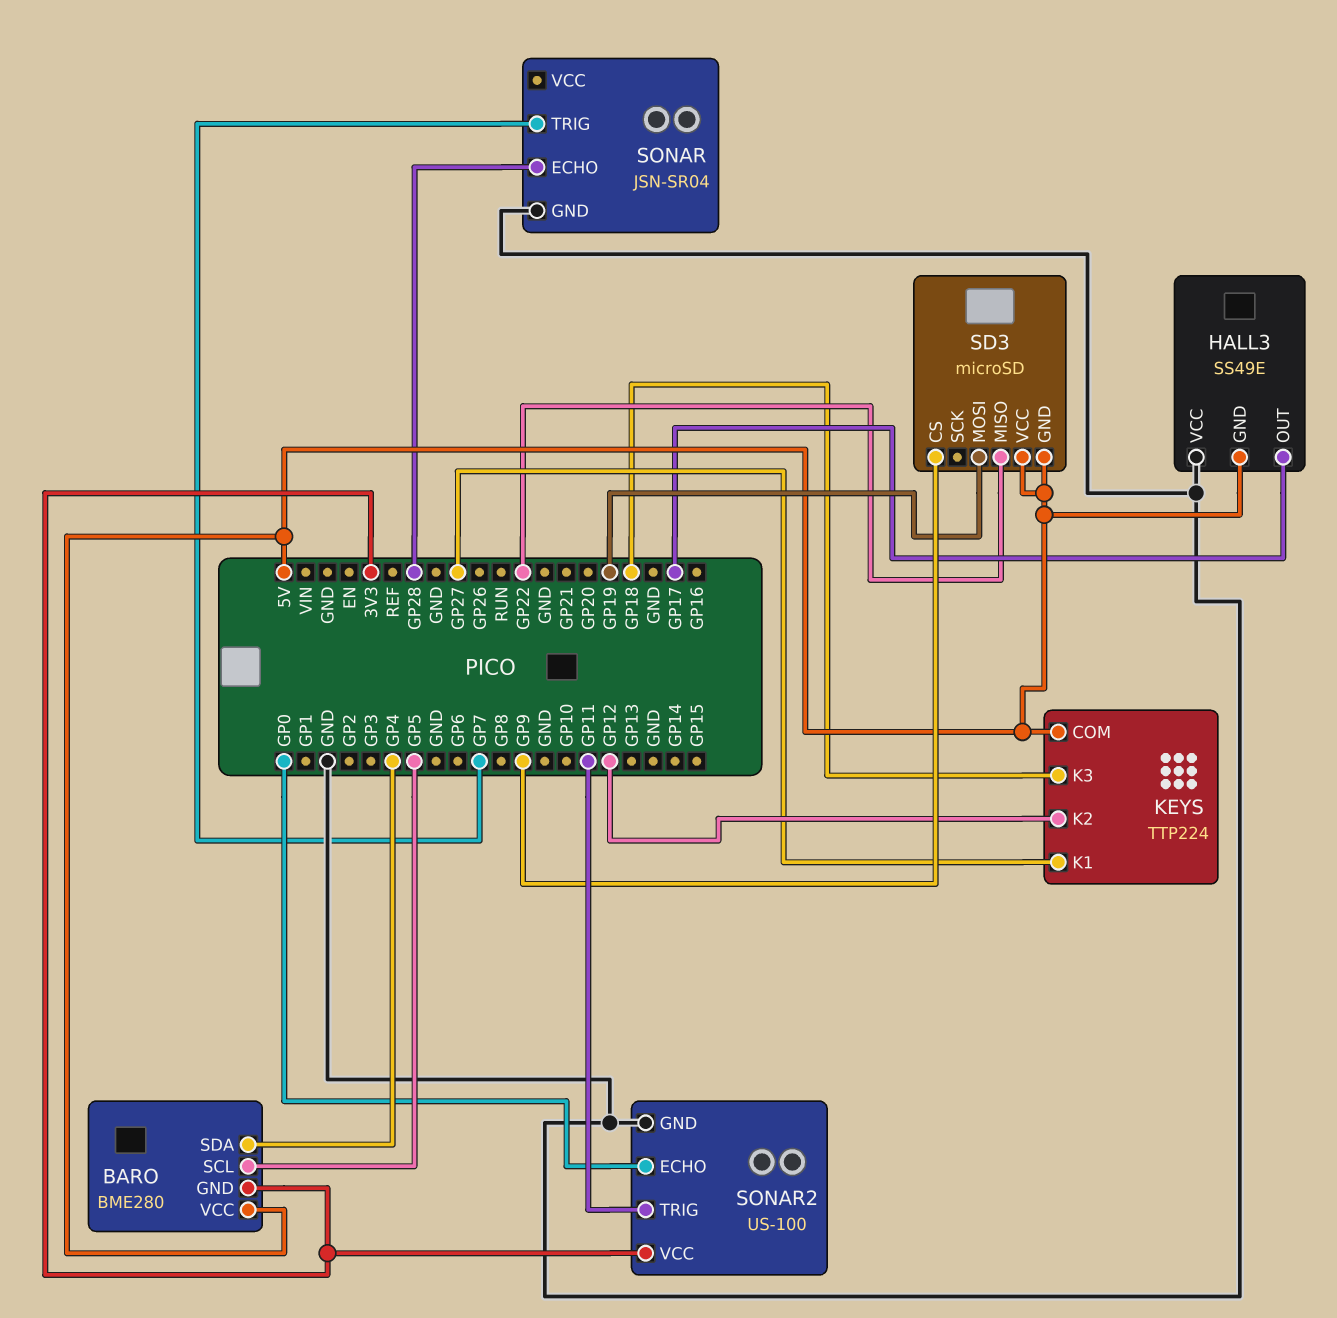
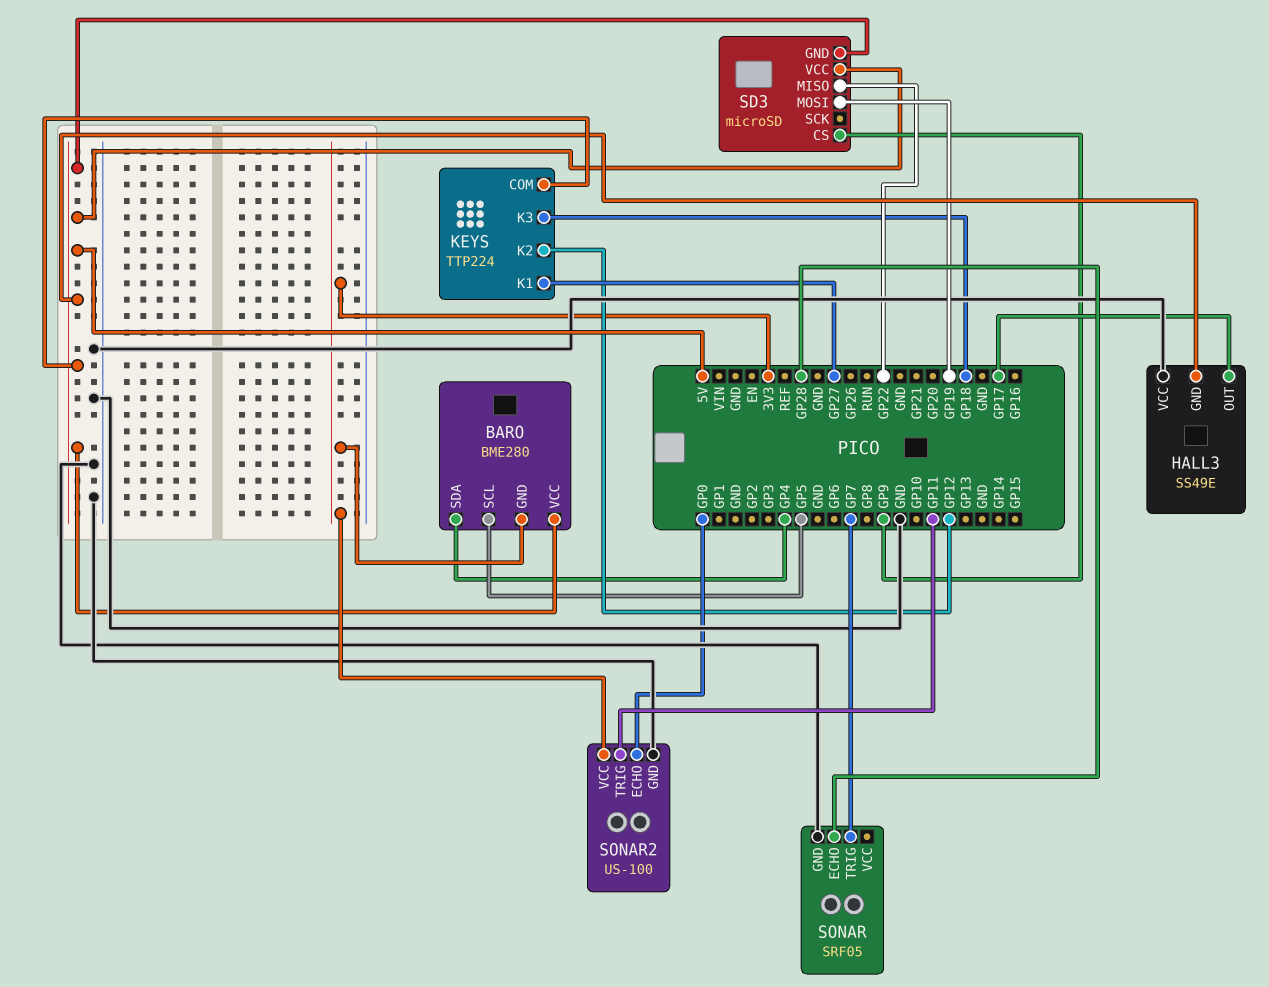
SONAR: JSN-SR04 -> SRF05

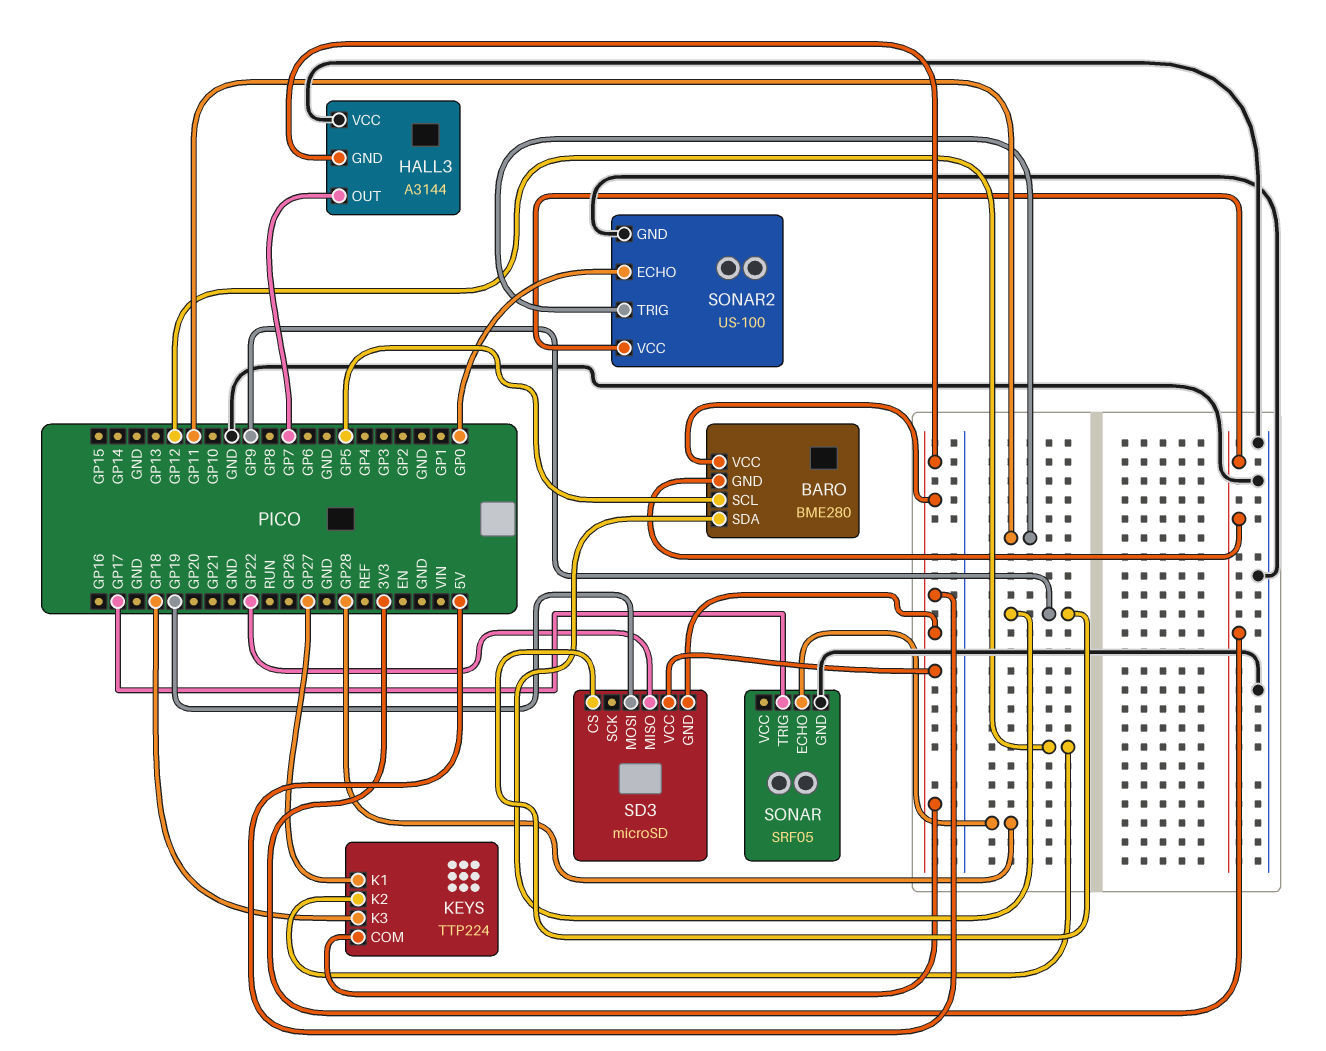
BARO pin SDA: GP4 -> GP9
HALL3: SS49E -> A3144
HALL3 pin OUT: GP17 -> GP7
SONAR pin TRIG: GP7 -> GP17

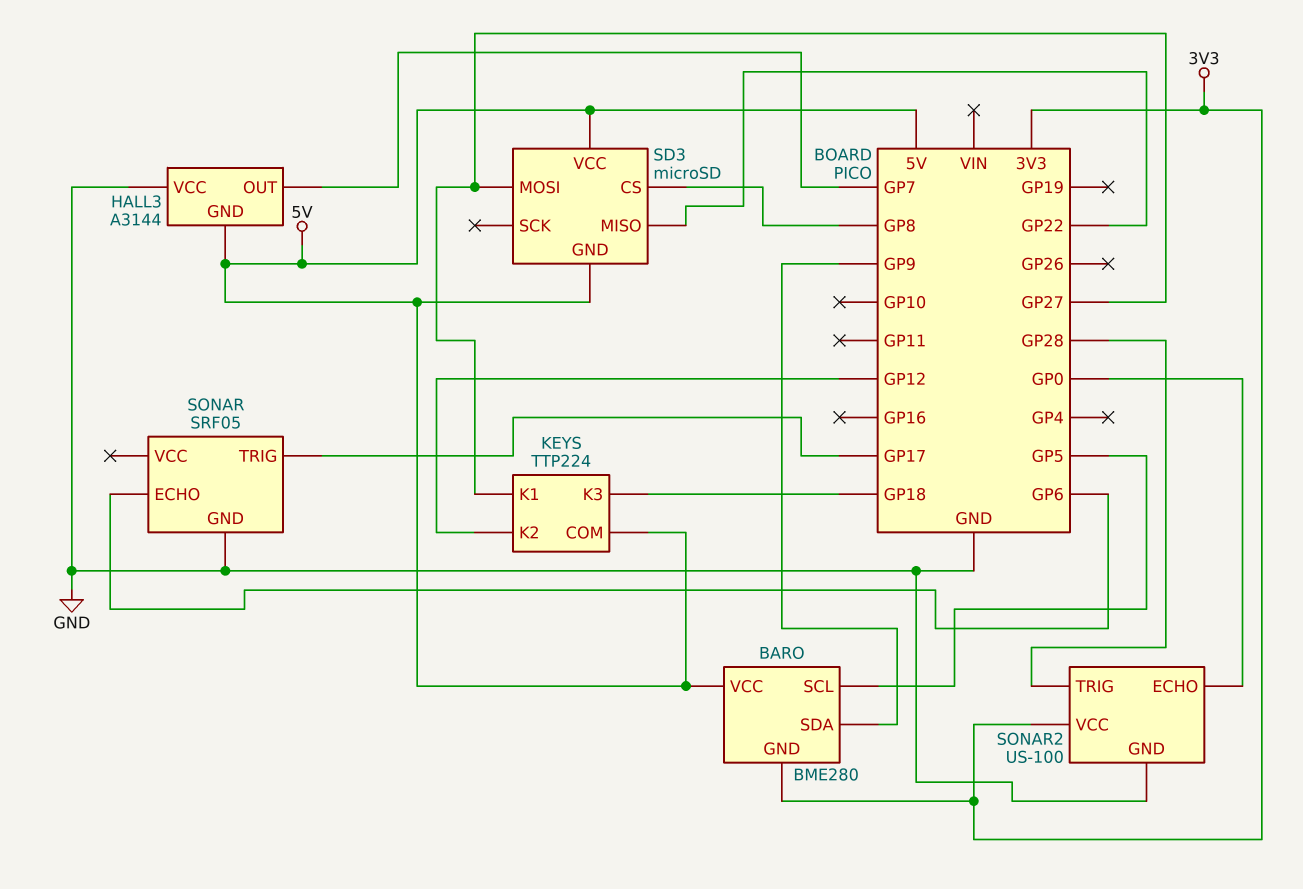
SD3 pin CS: GP9 -> GP8
SD3 pin MOSI: GP19 -> GP27
SONAR pin ECHO: GP28 -> GP6
SONAR2 pin TRIG: GP11 -> GP28

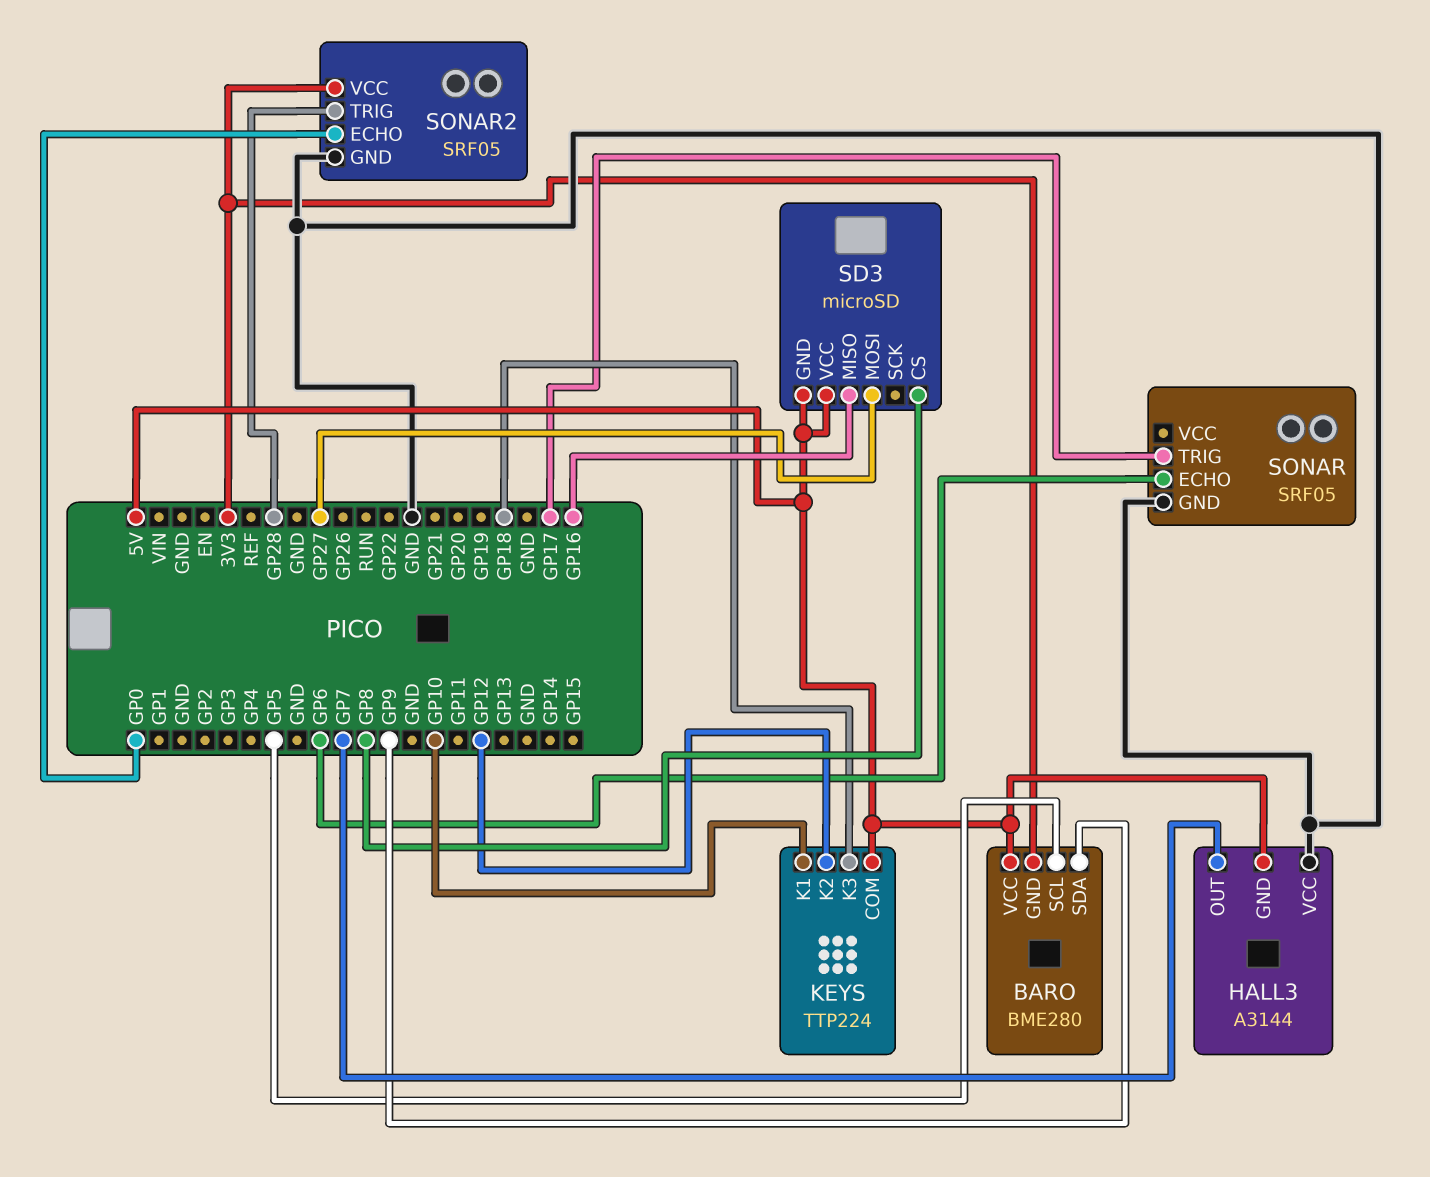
KEYS pin K1: GP27 -> GP10
SD3 pin MISO: GP22 -> GP16
SONAR2: US-100 -> SRF05

